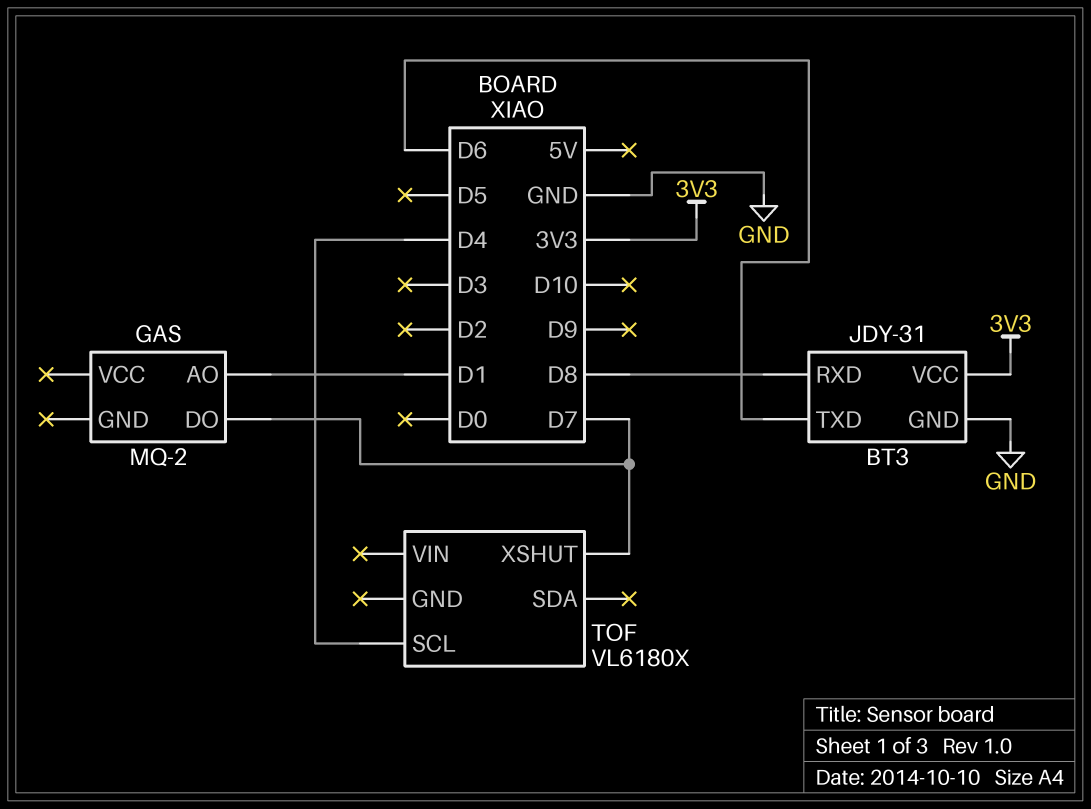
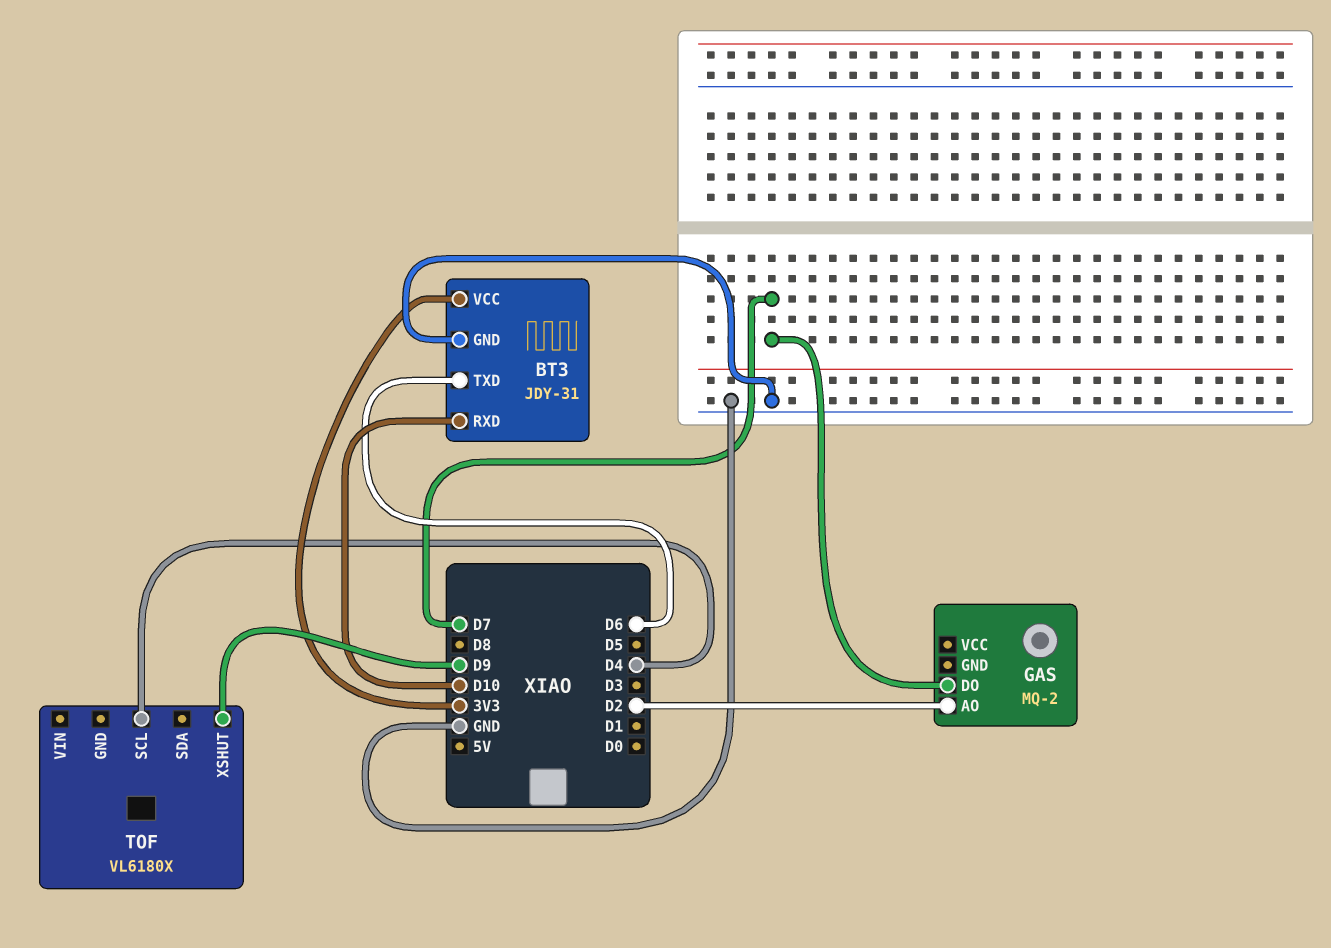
BT3 pin RXD: D8 -> D10
GAS pin AO: D1 -> D2
TOF pin XSHUT: D7 -> D9

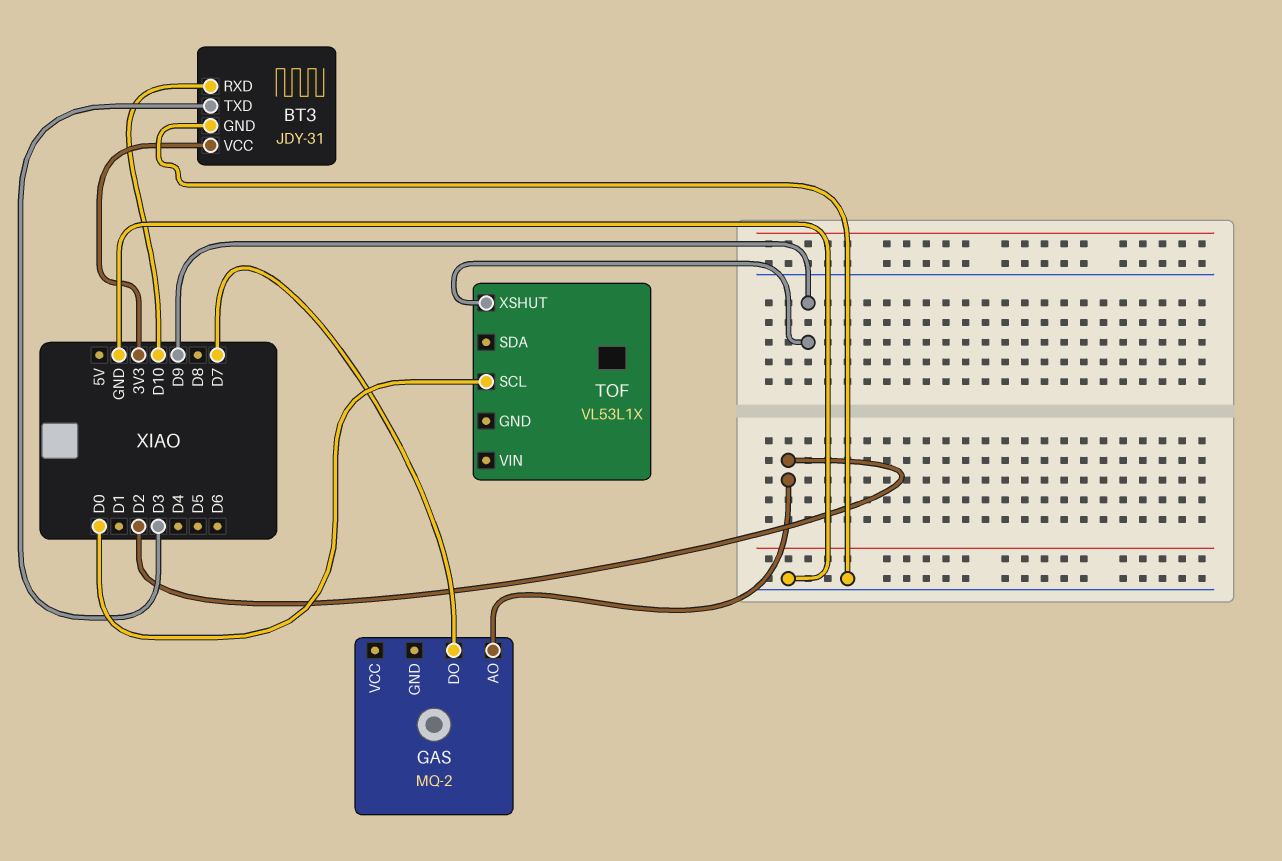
BT3 pin TXD: D6 -> D3
TOF: VL6180X -> VL53L1X
TOF pin SCL: D4 -> D0

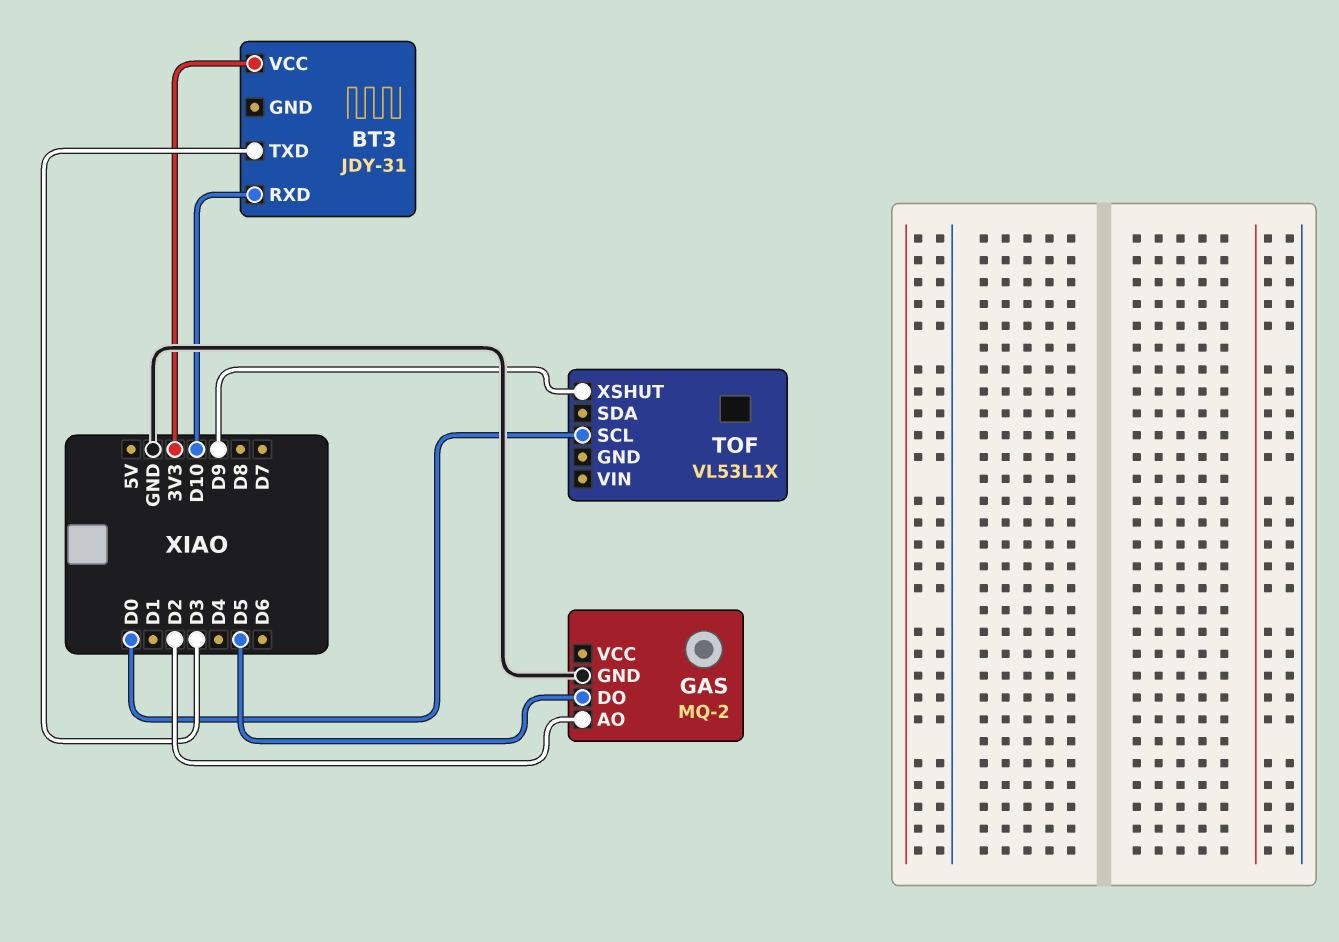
BT3 pin GND: GND -> none
GAS pin DO: D7 -> D5
GAS pin GND: none -> GND

